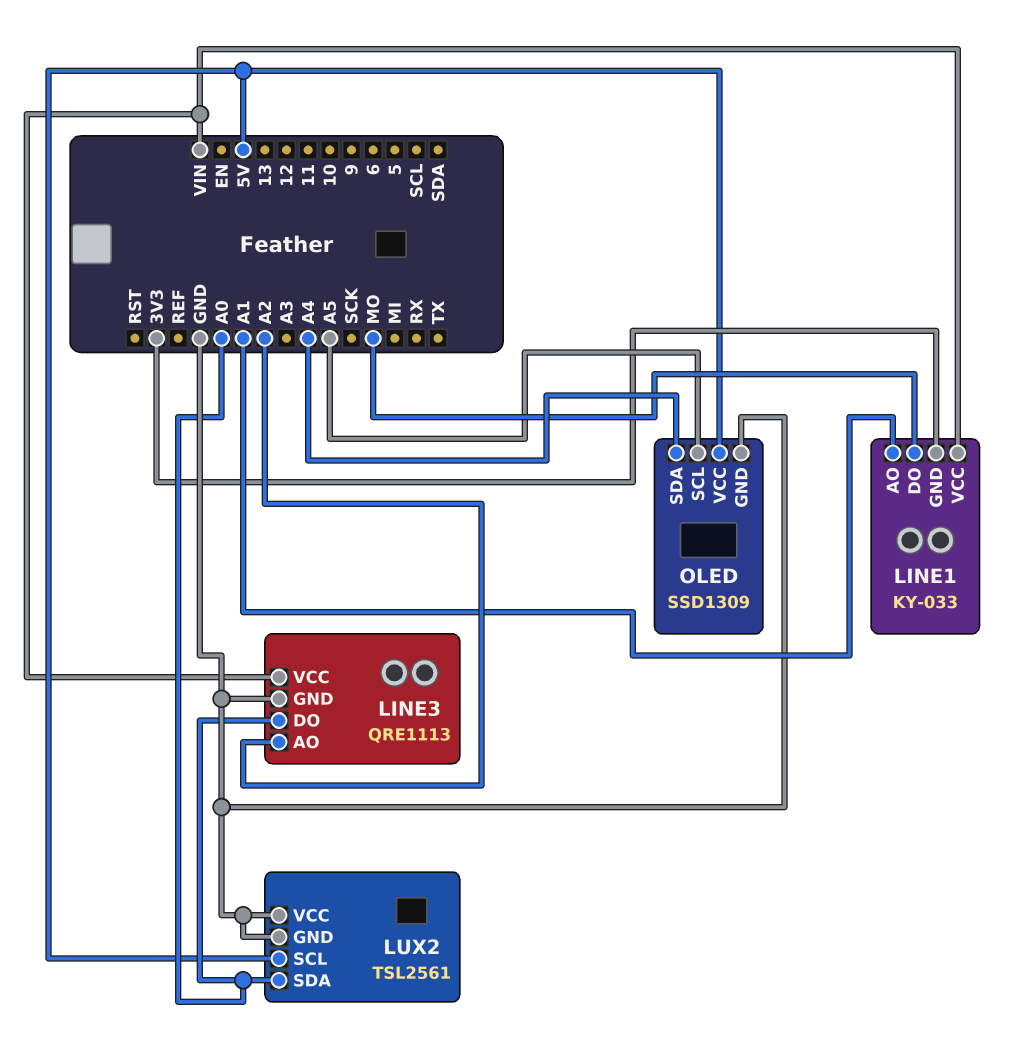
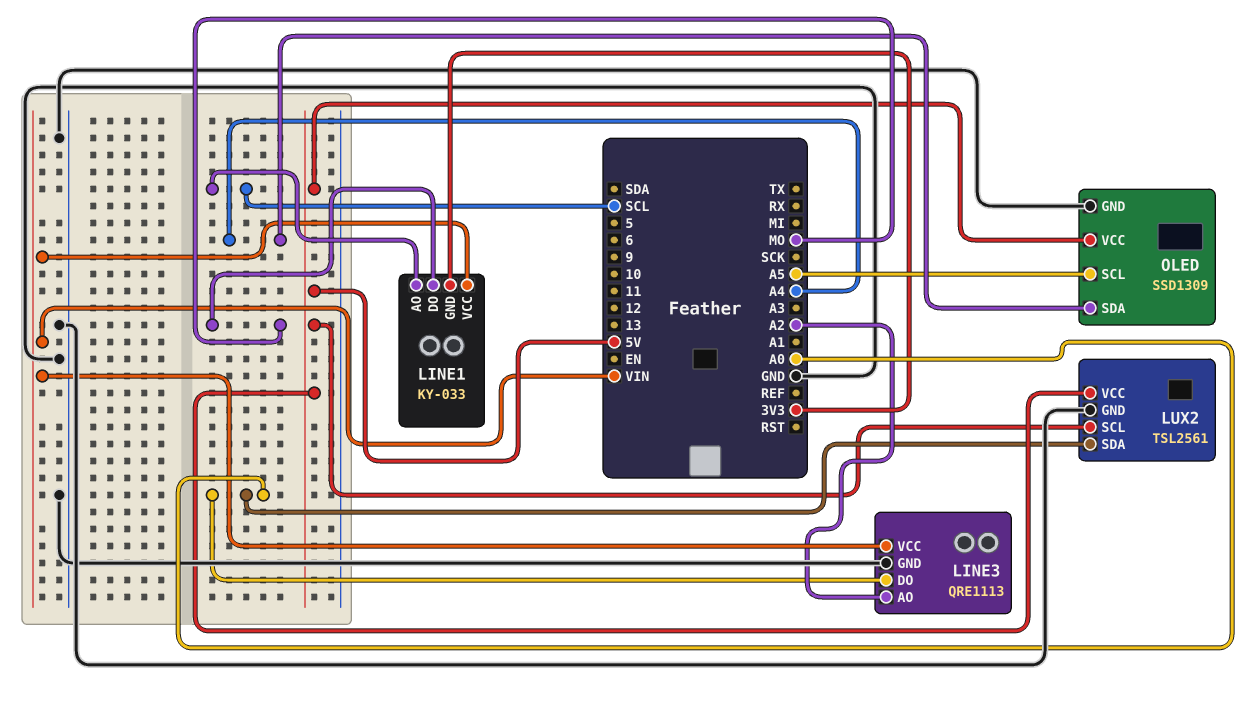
LINE1 pin AO: A1 -> SCL
LUX2 pin VCC: GND -> 5V

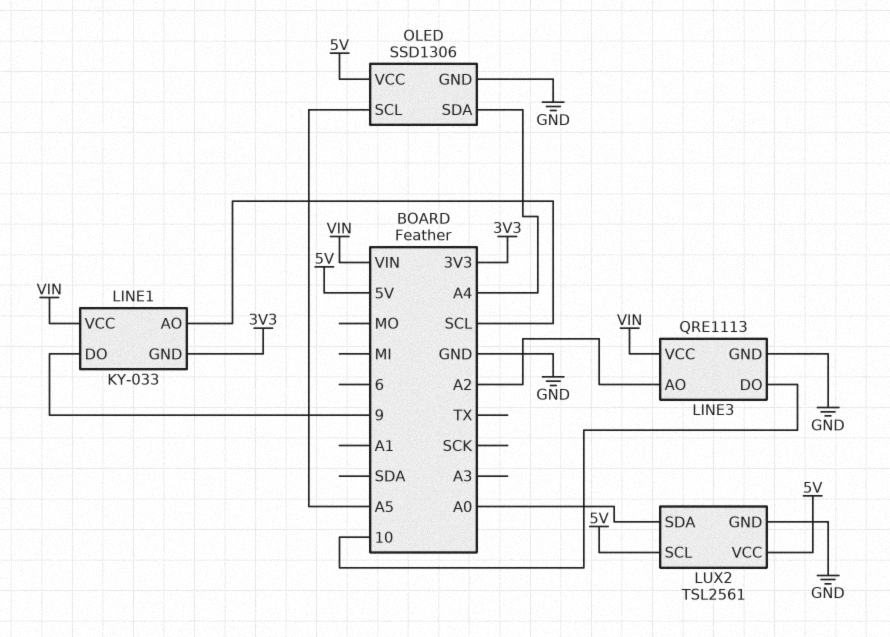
LINE1 pin DO: MO -> 9
LINE3 pin DO: A0 -> 10
OLED: SSD1309 -> SSD1306

